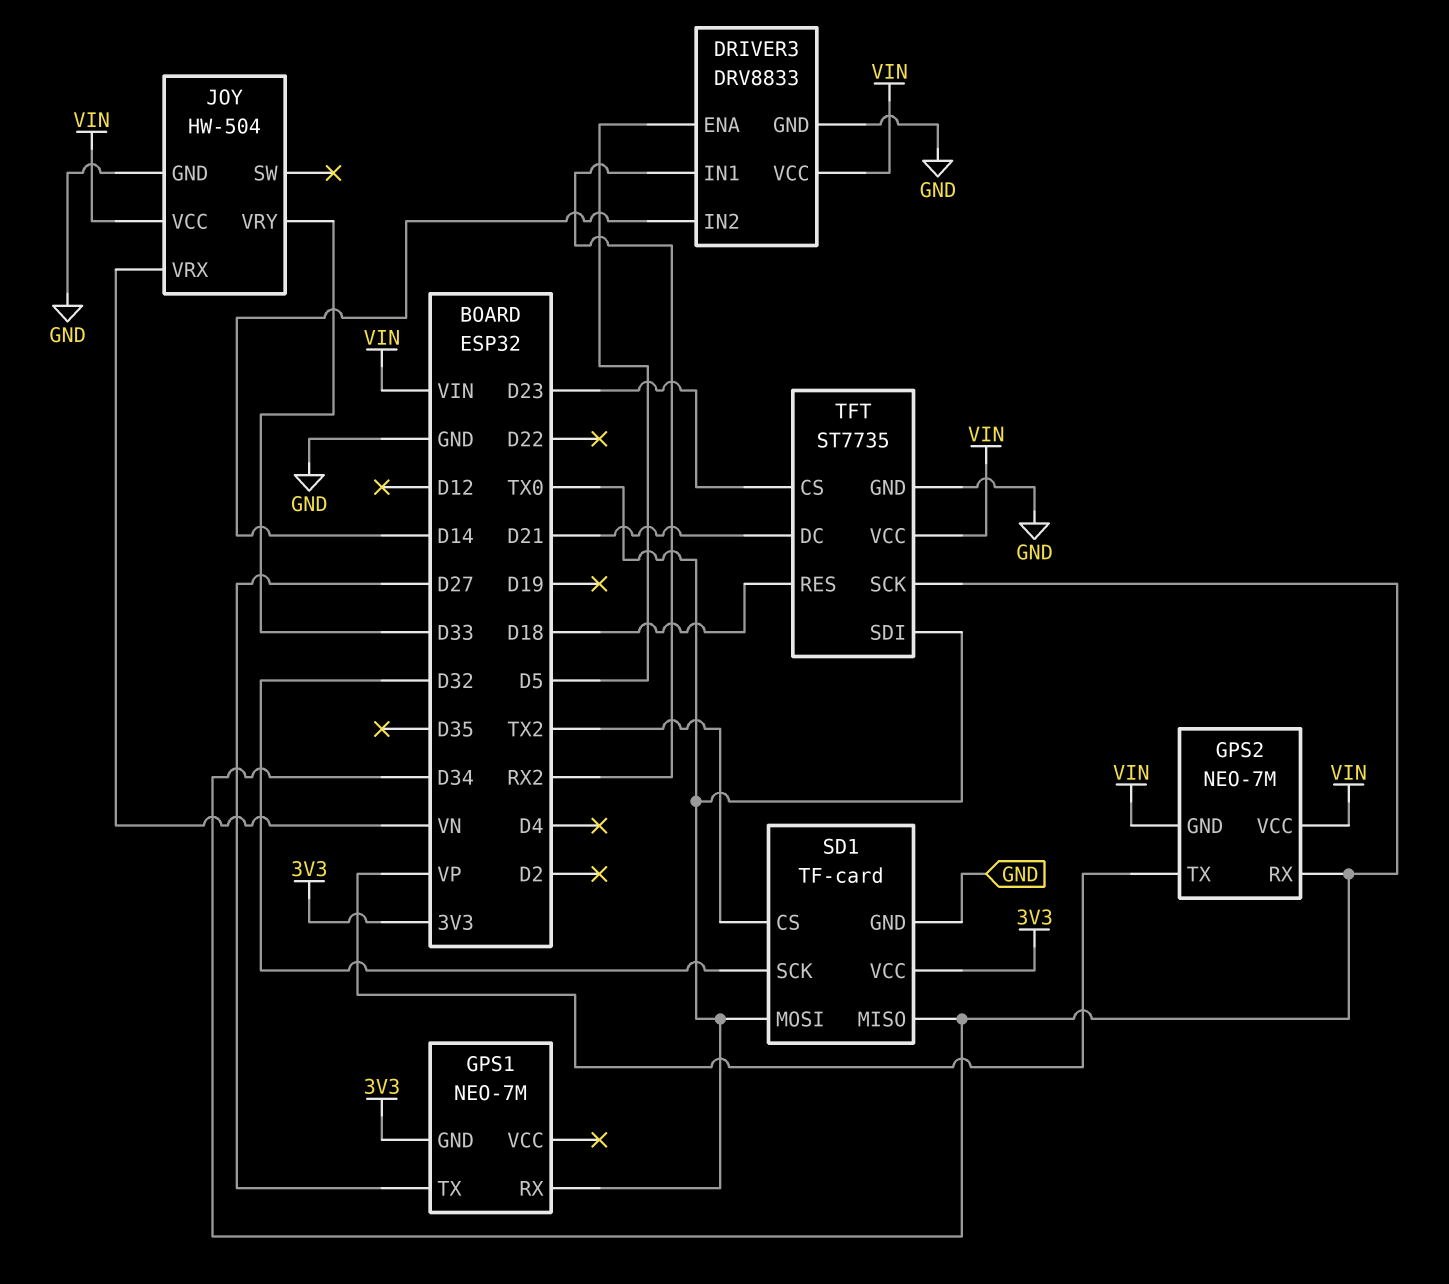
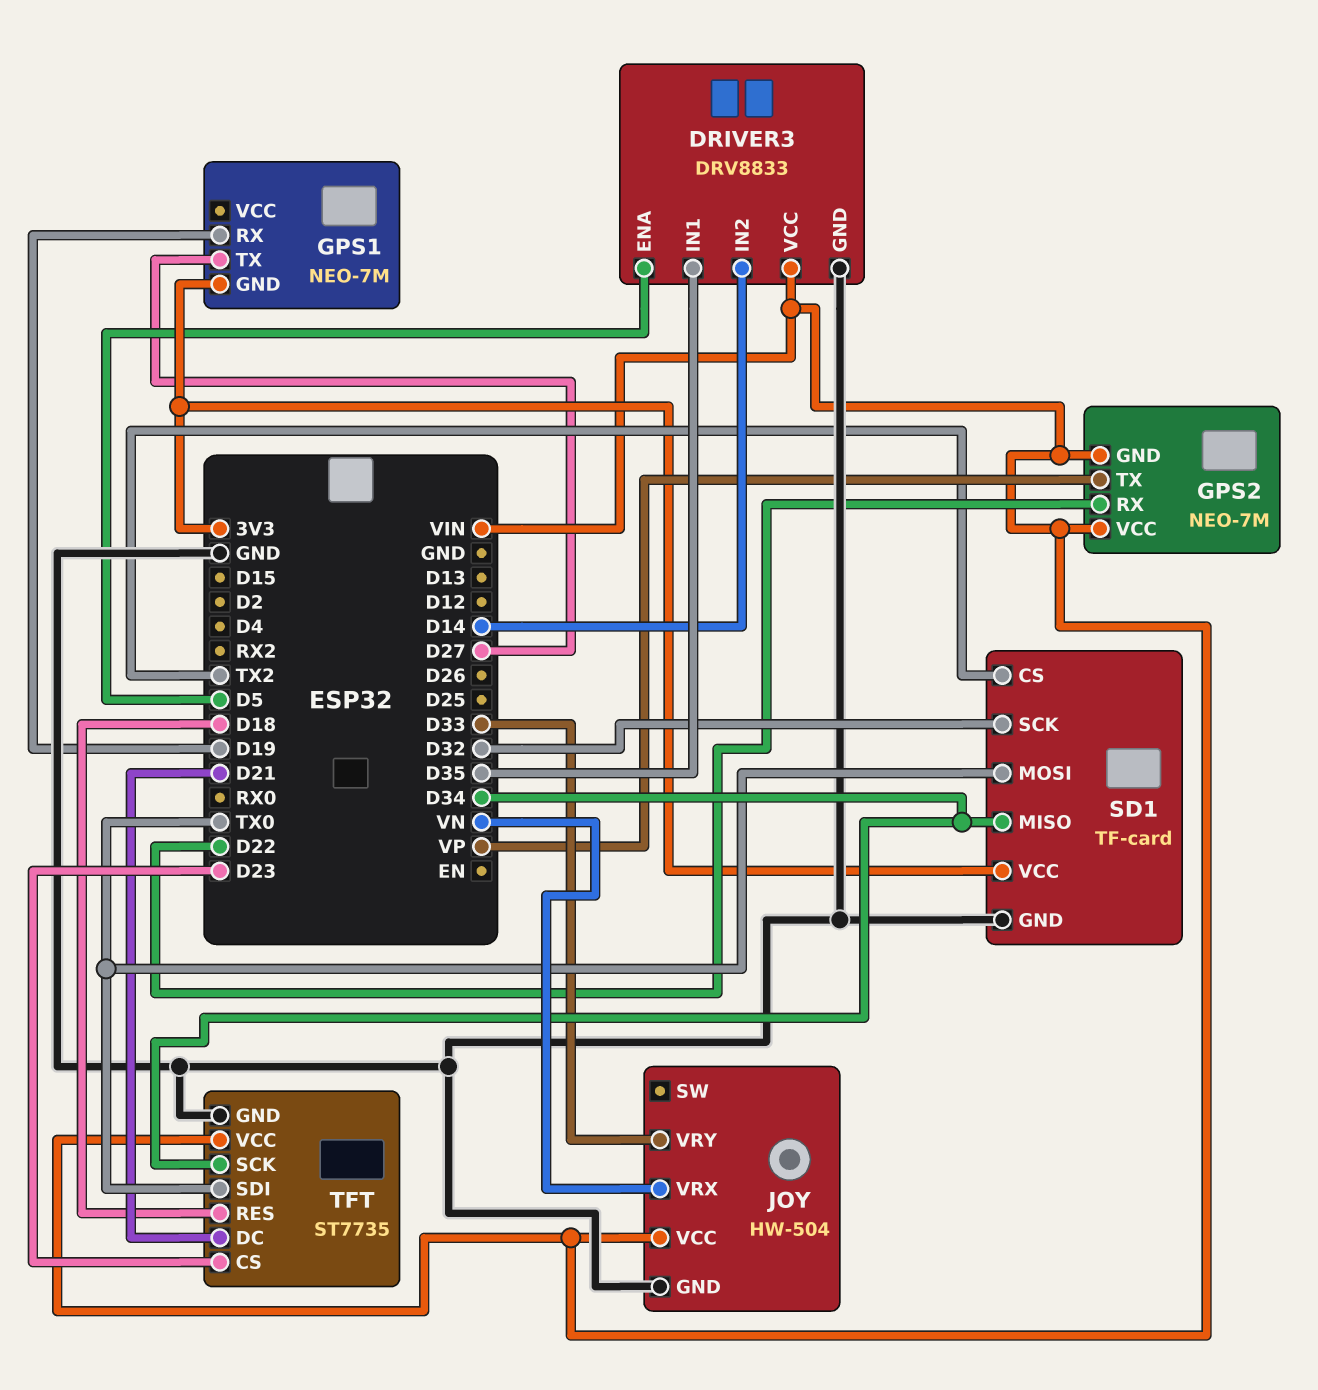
DRIVER3 pin IN1: RX2 -> D35
GPS1 pin RX: TX0 -> D19
GPS2 pin RX: D34 -> D22

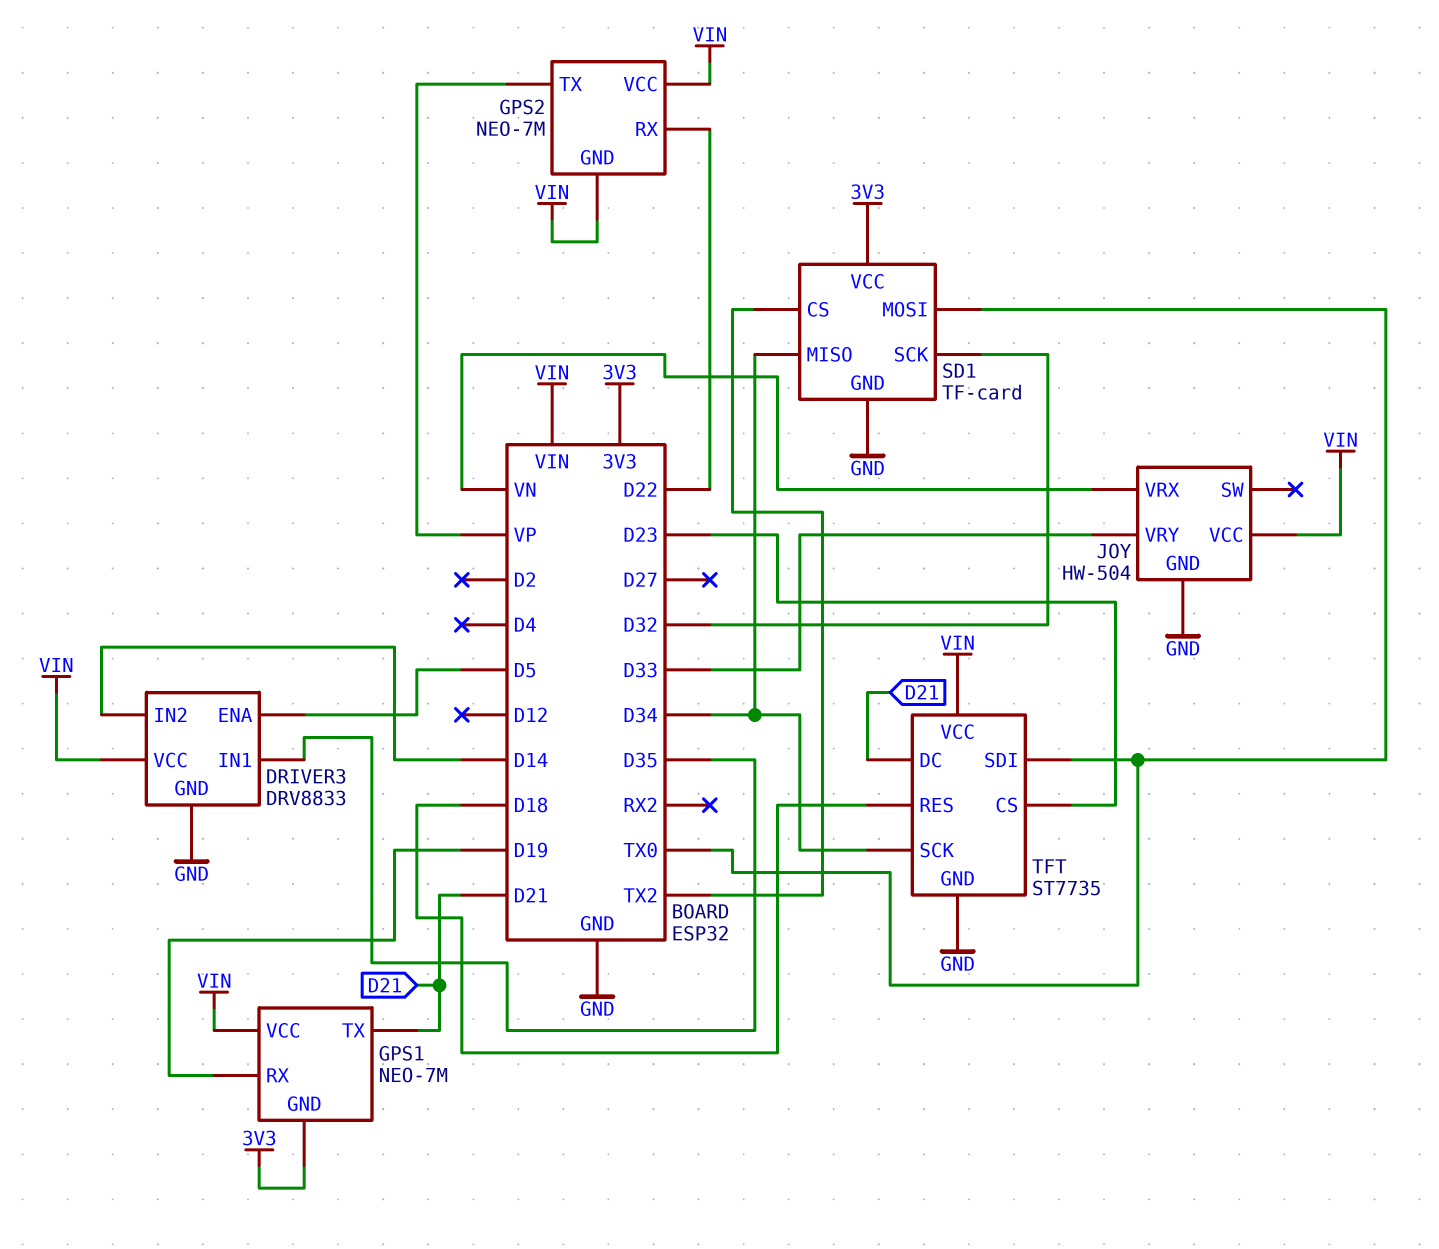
GPS1 pin TX: D27 -> D21
GPS1 pin VCC: none -> VIN

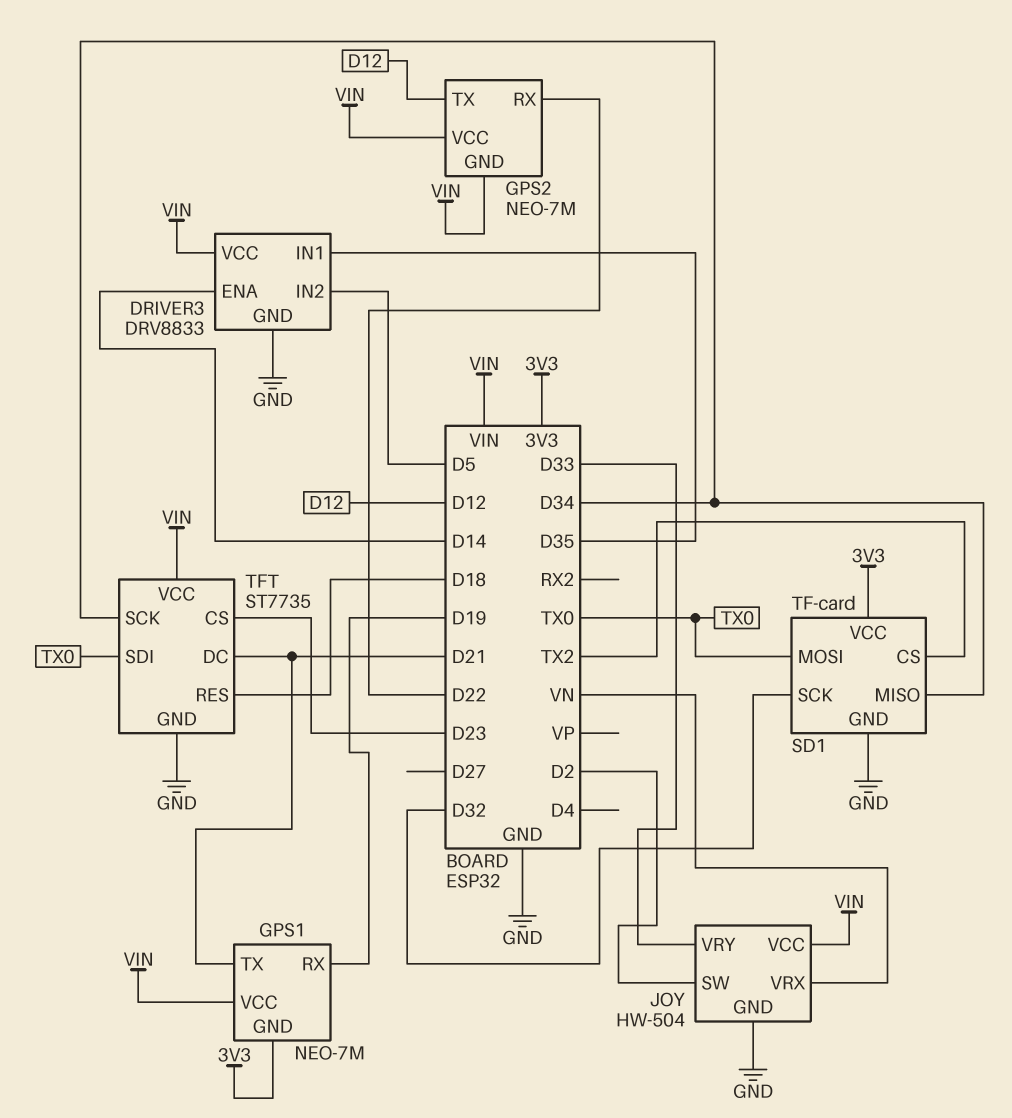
DRIVER3 pin ENA: D5 -> D14
DRIVER3 pin IN2: D14 -> D5
GPS2 pin TX: VP -> D12
JOY pin SW: none -> D2

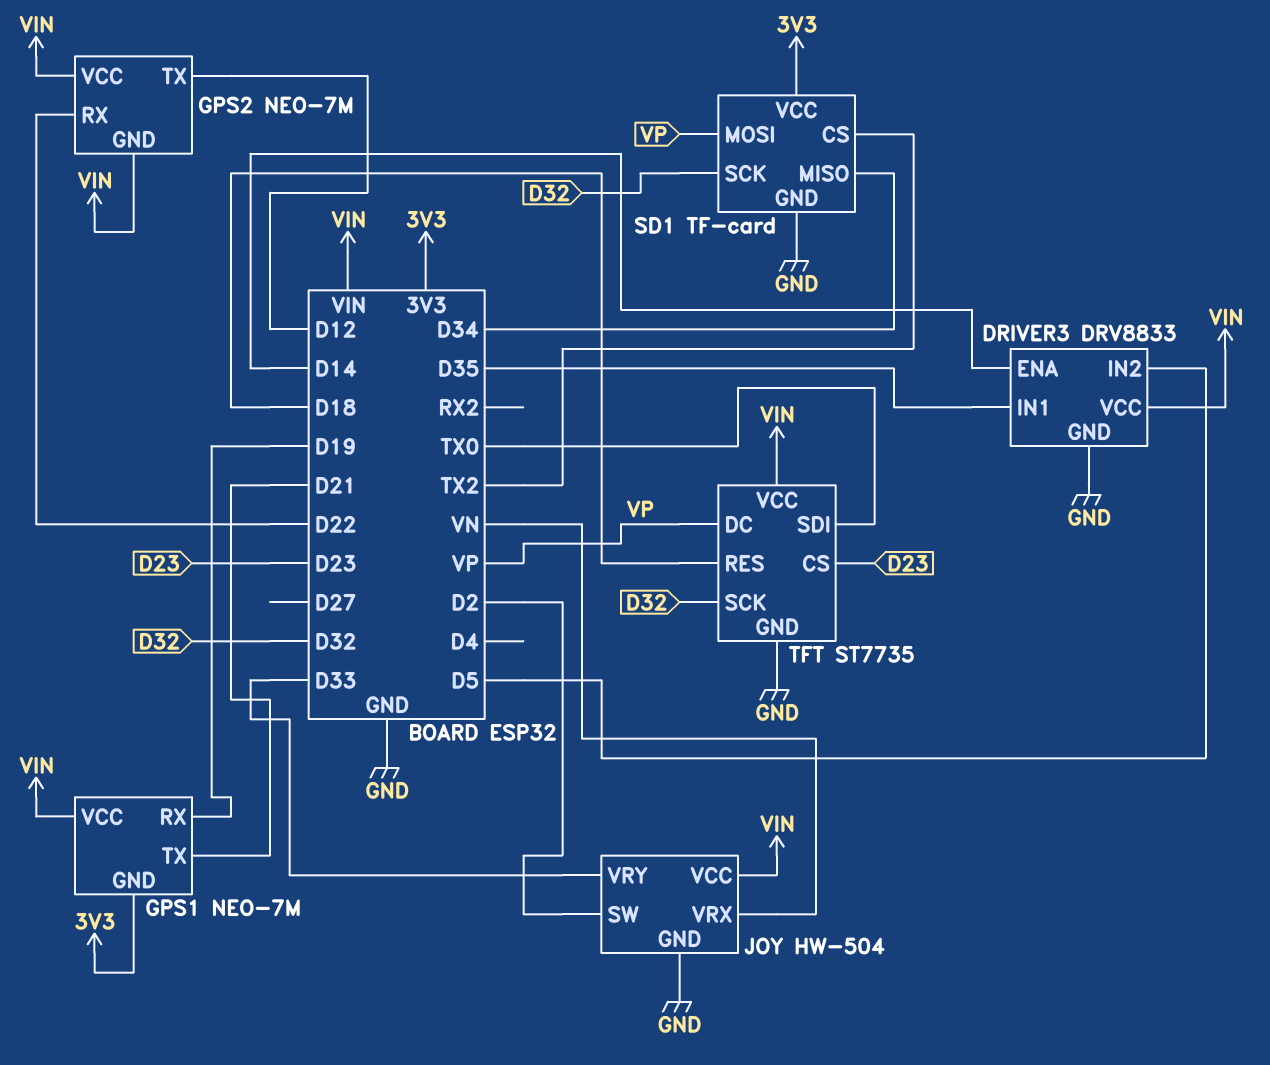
SD1 pin MOSI: TX0 -> VP
TFT pin DC: D21 -> VP
TFT pin SCK: D34 -> D32

